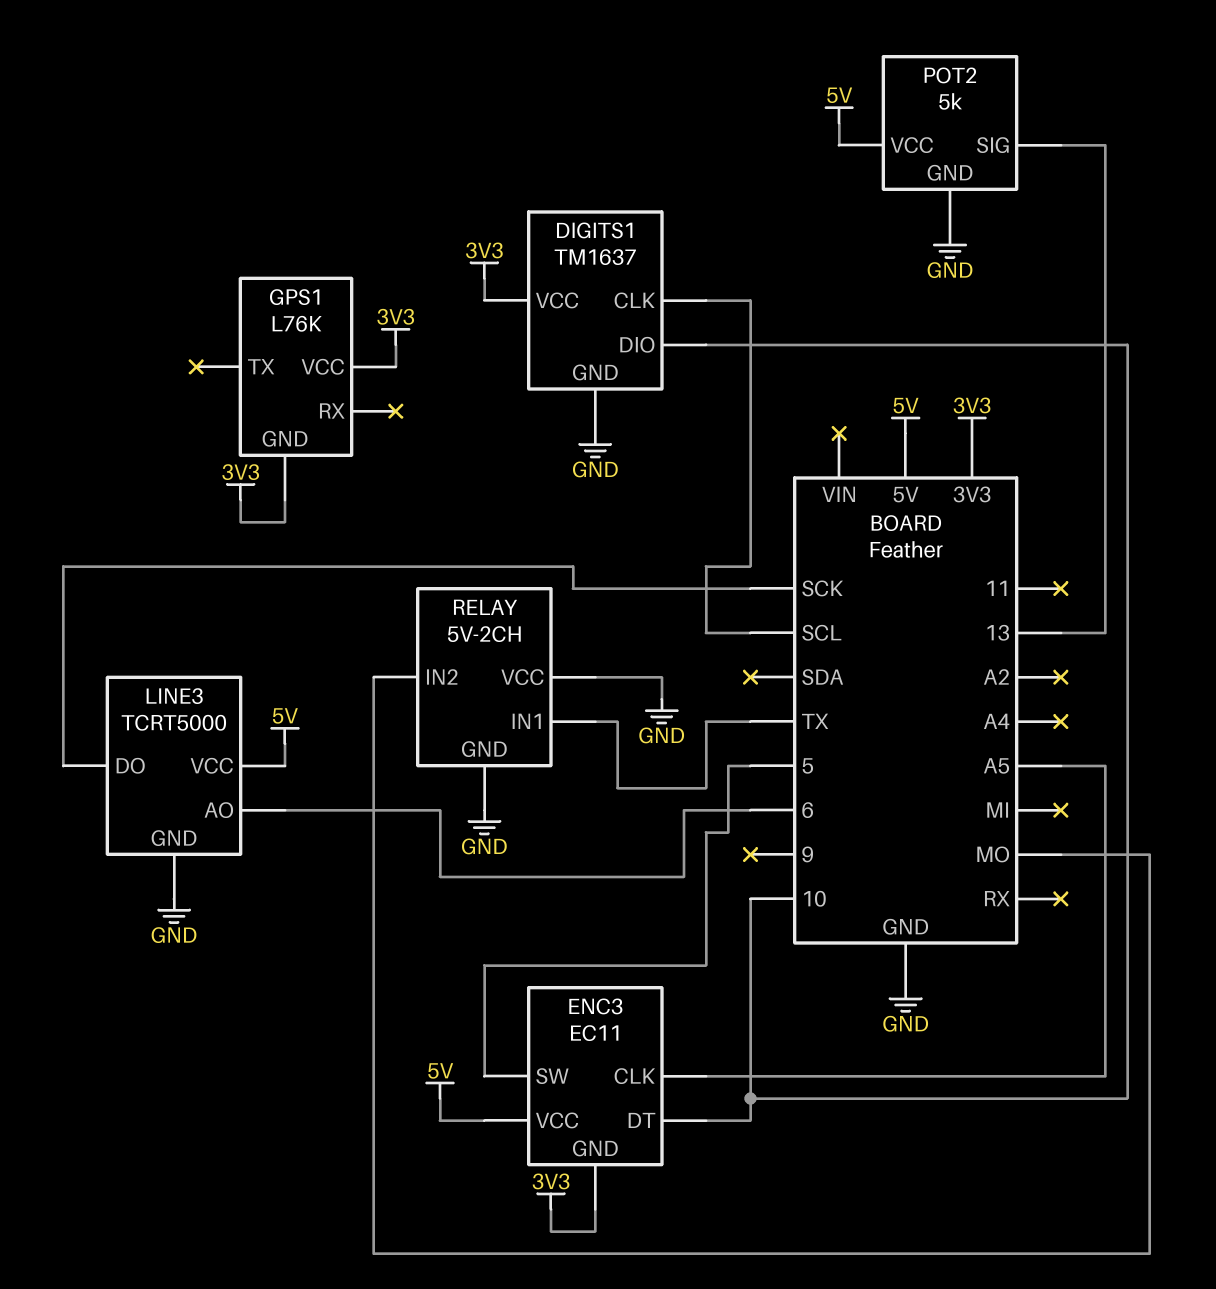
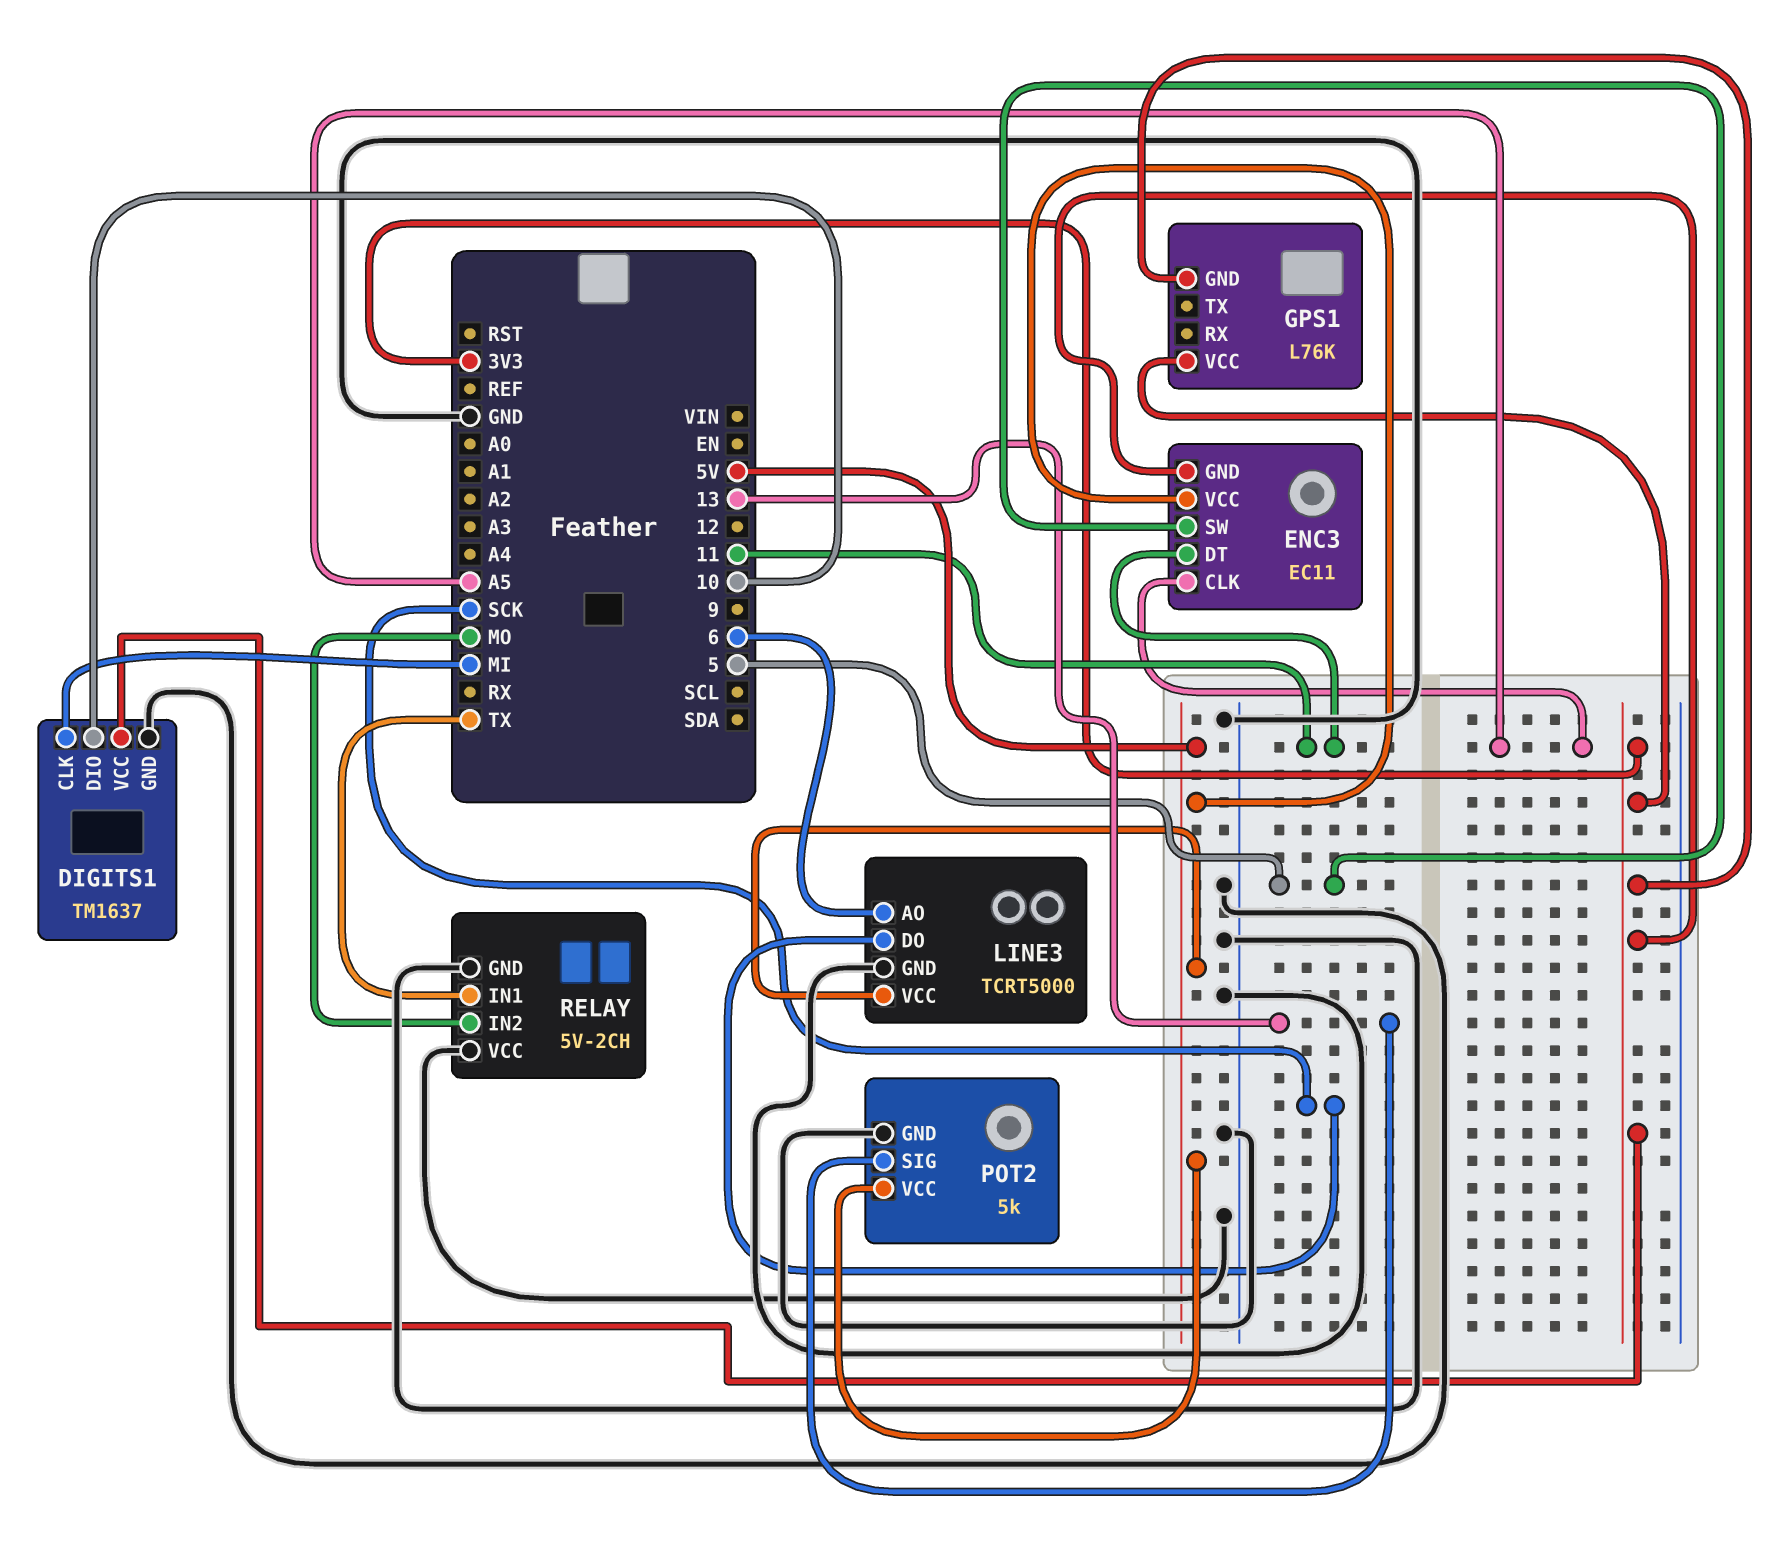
DIGITS1 pin CLK: SCL -> MI
ENC3 pin DT: 10 -> 11

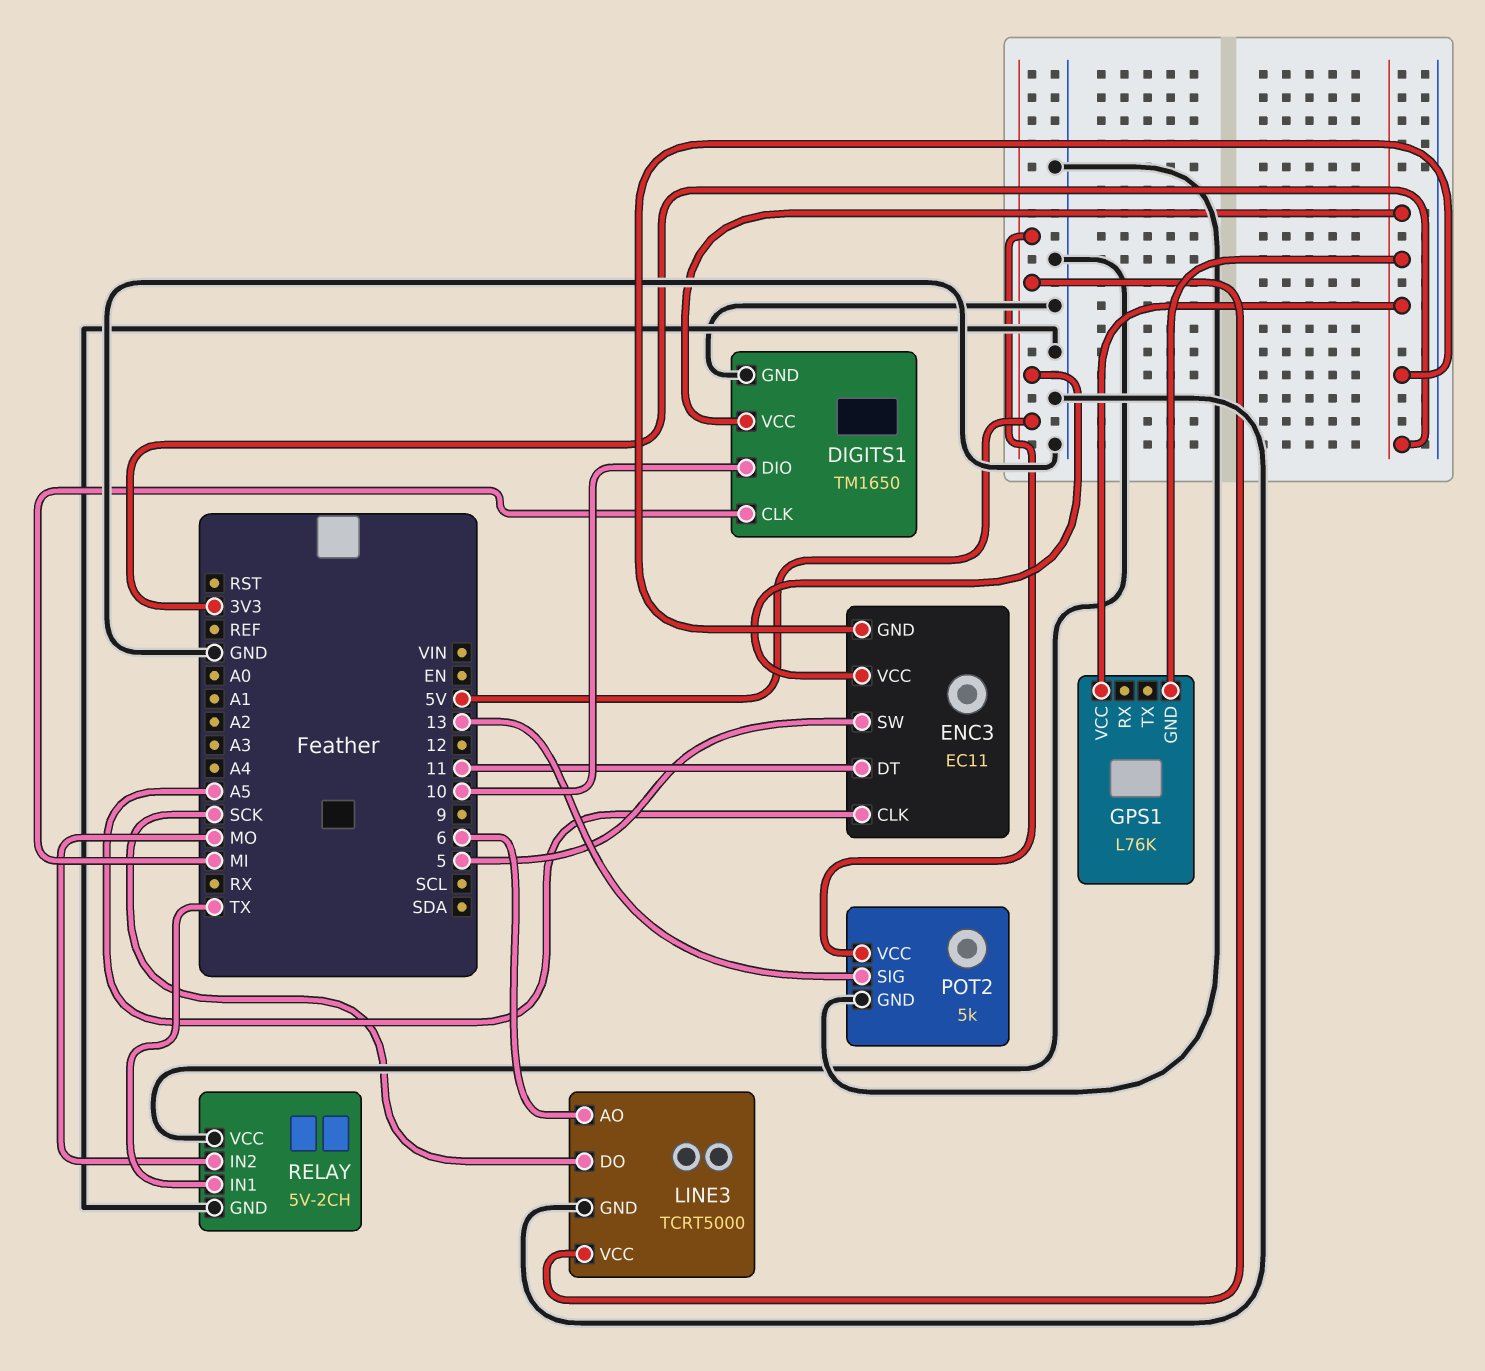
DIGITS1: TM1637 -> TM1650

